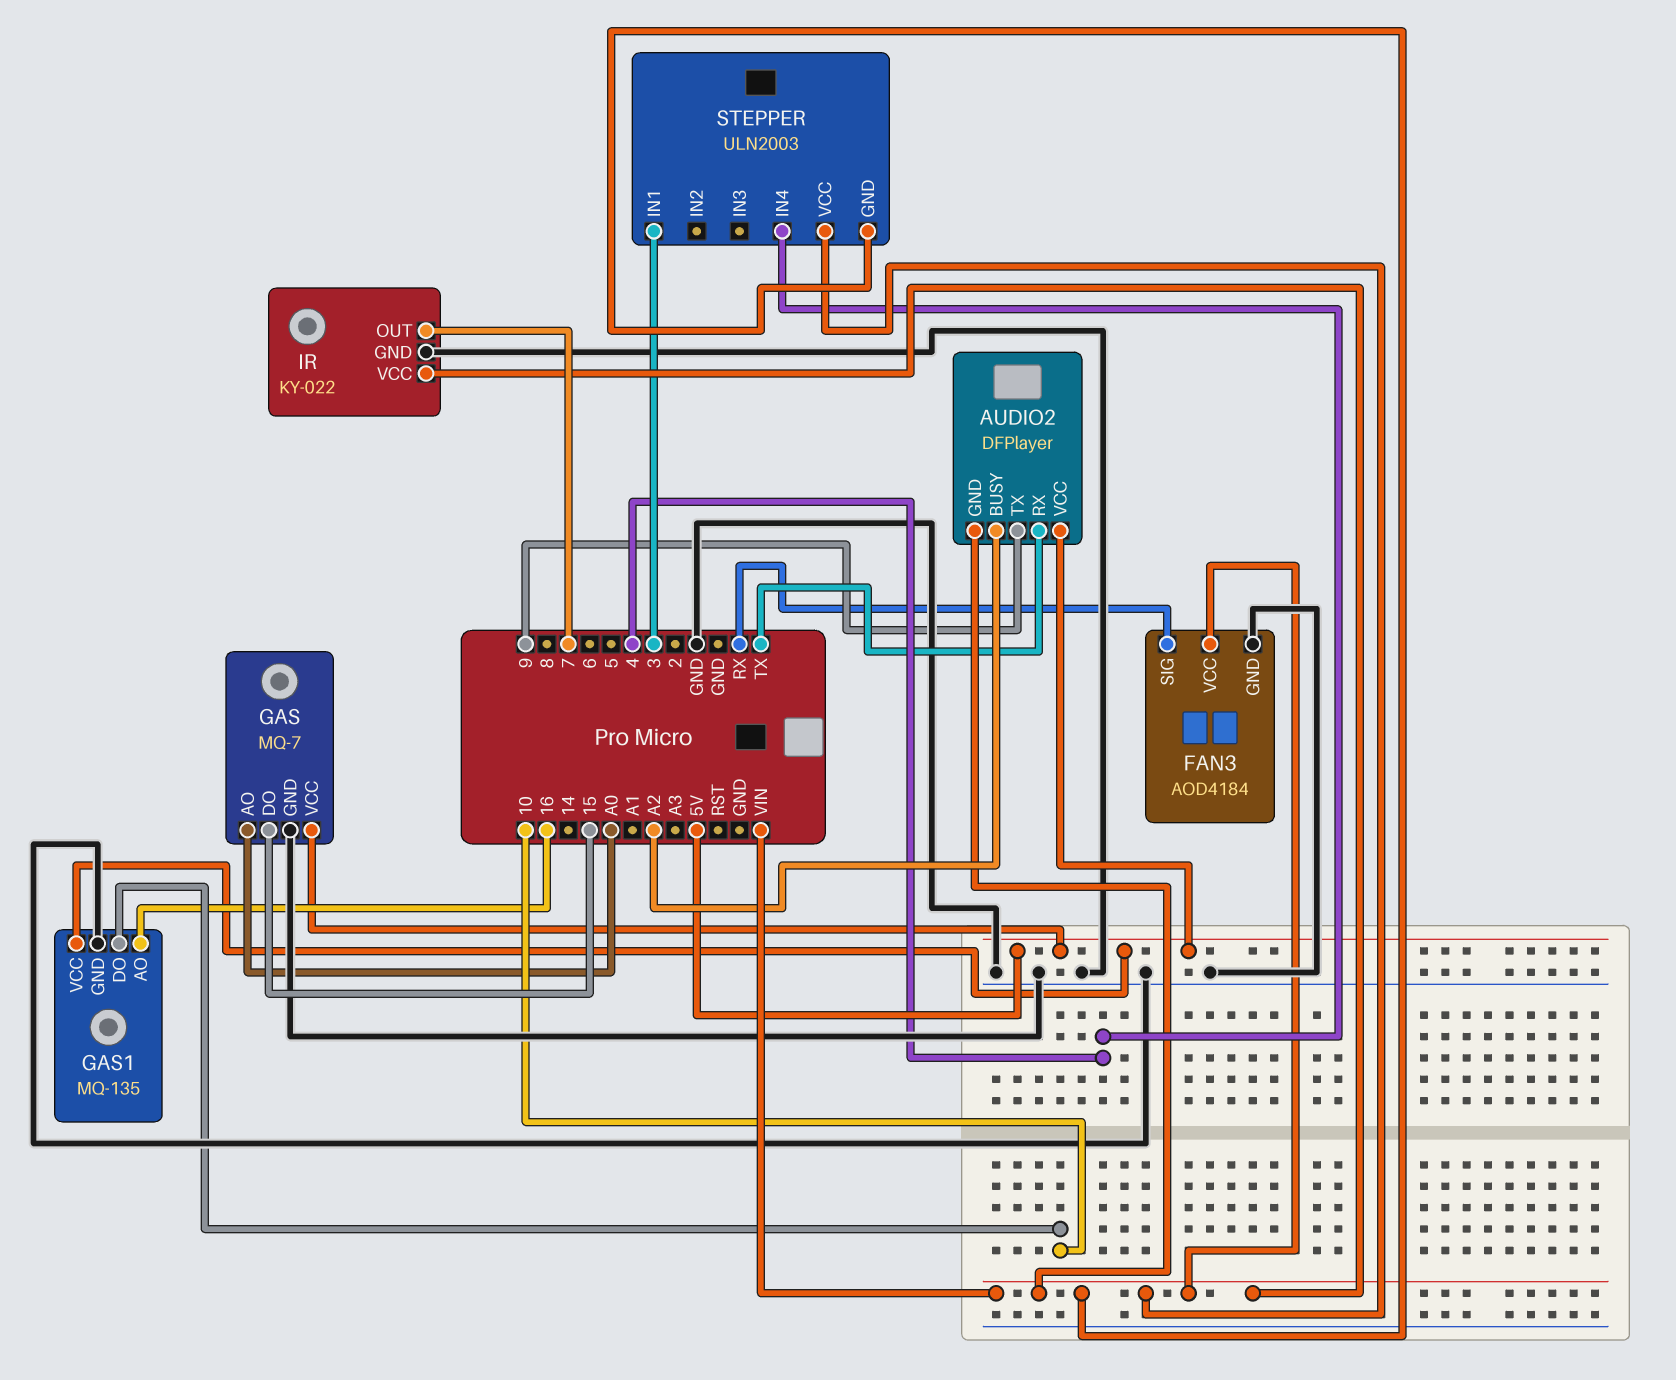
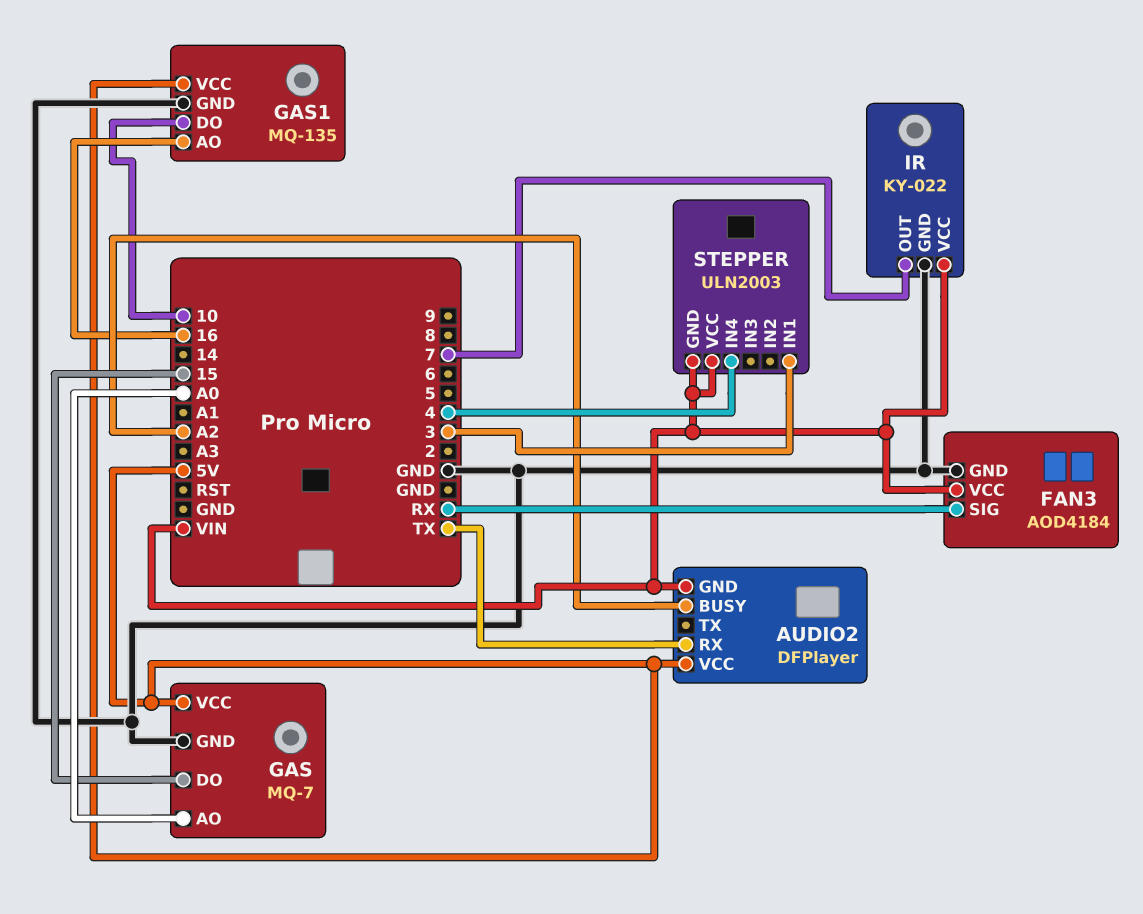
AUDIO2 pin TX: 9 -> none

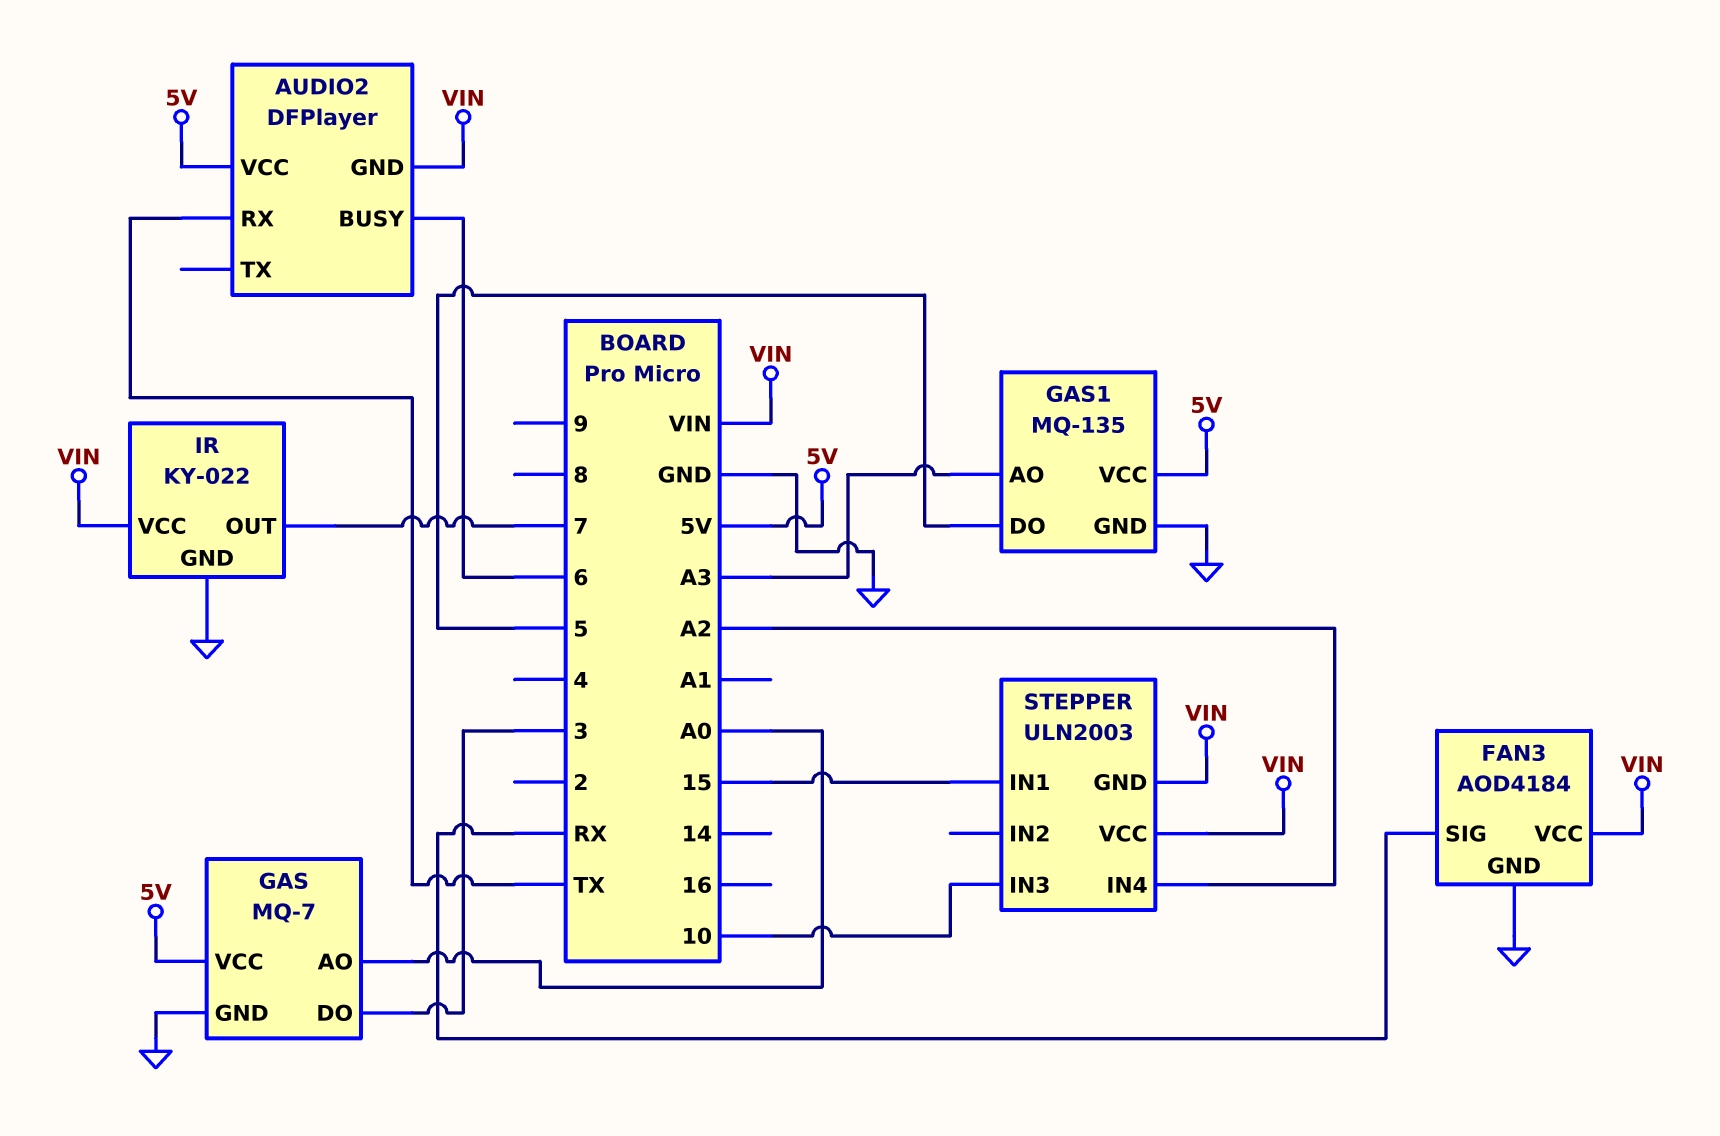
AUDIO2 pin BUSY: A2 -> 6
GAS pin DO: 15 -> 3
GAS1 pin AO: 16 -> A3
GAS1 pin DO: 10 -> 5
STEPPER pin IN1: 3 -> 15
STEPPER pin IN3: none -> 10
STEPPER pin IN4: 4 -> A2

